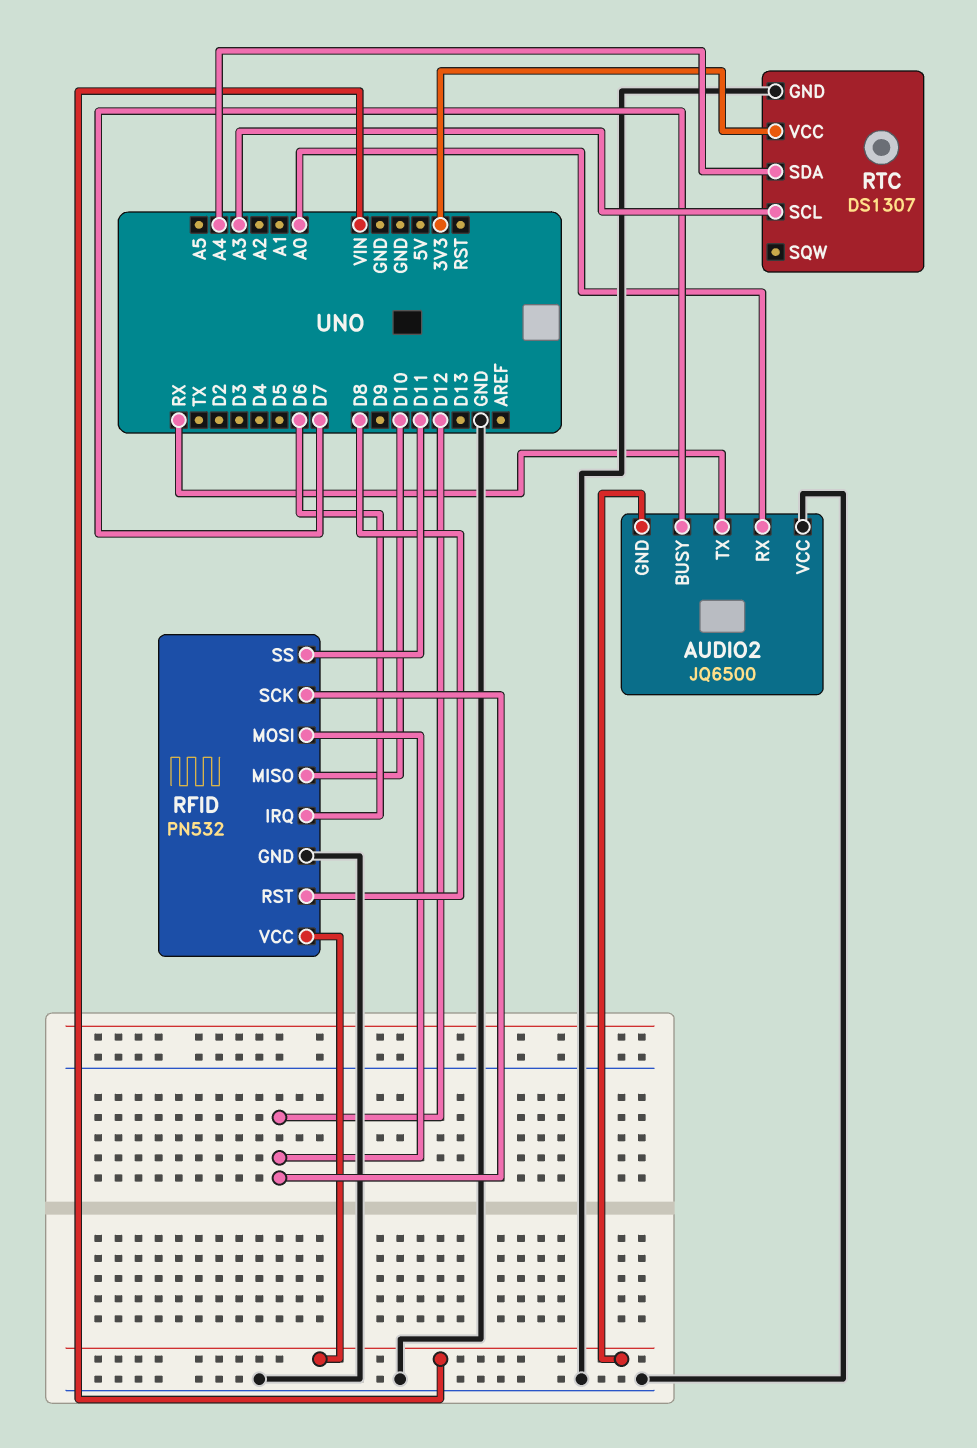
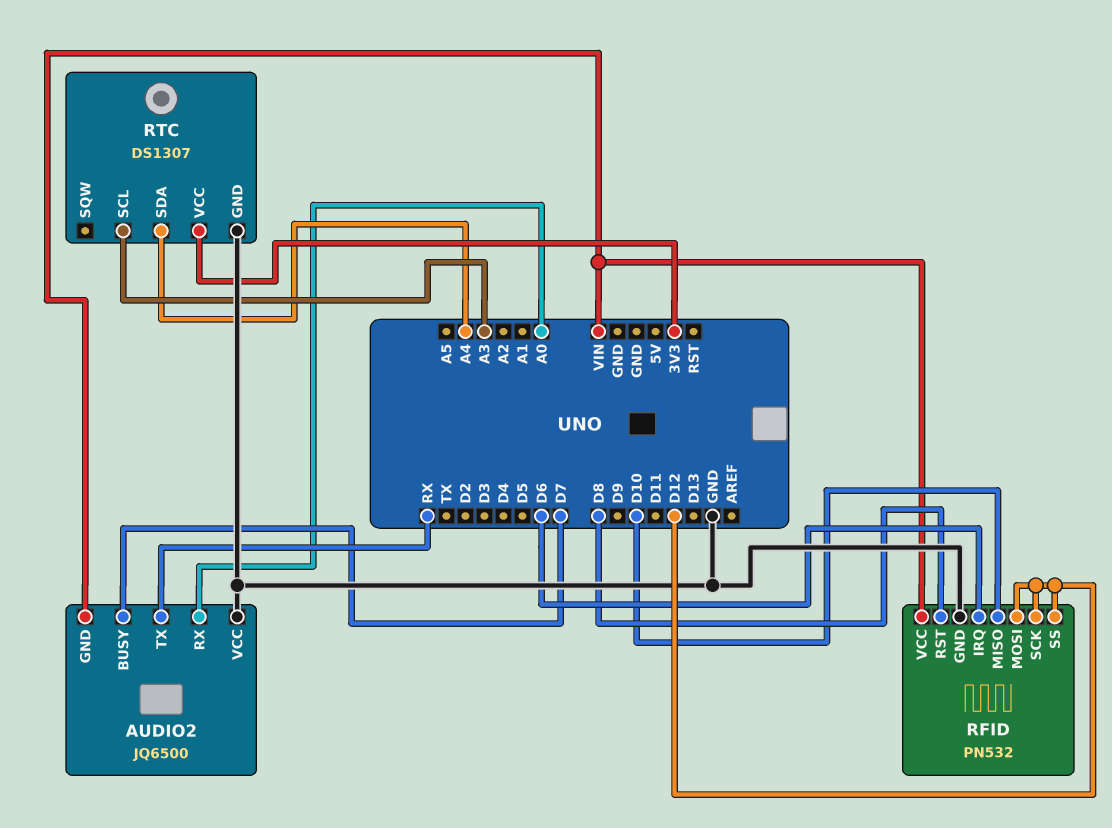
RFID pin SS: D11 -> D12

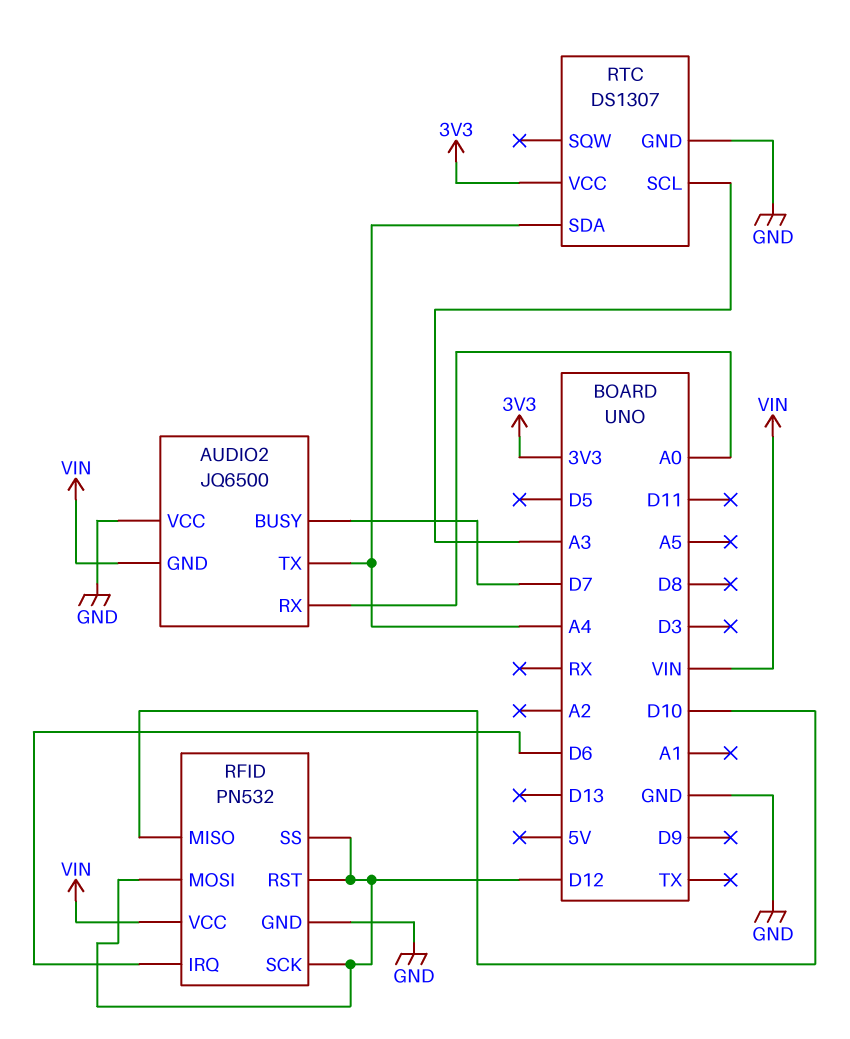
AUDIO2 pin TX: RX -> A4
RFID pin RST: D8 -> D12

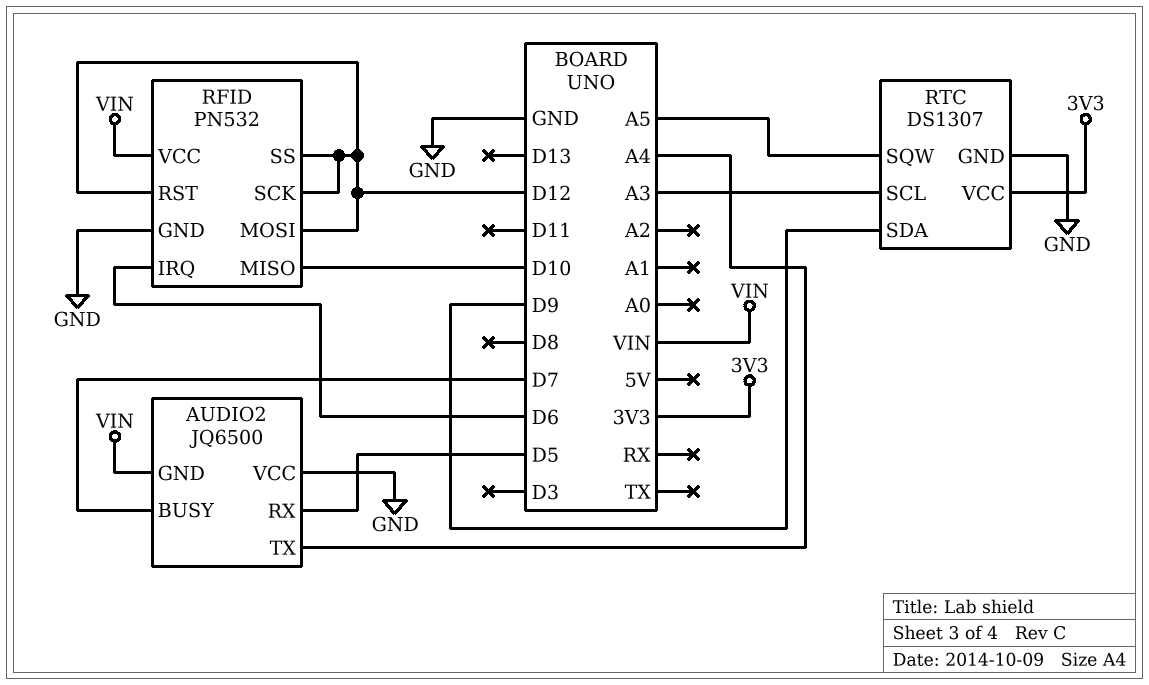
AUDIO2 pin RX: A0 -> D5
RTC pin SDA: A4 -> D9
RTC pin SQW: none -> A5

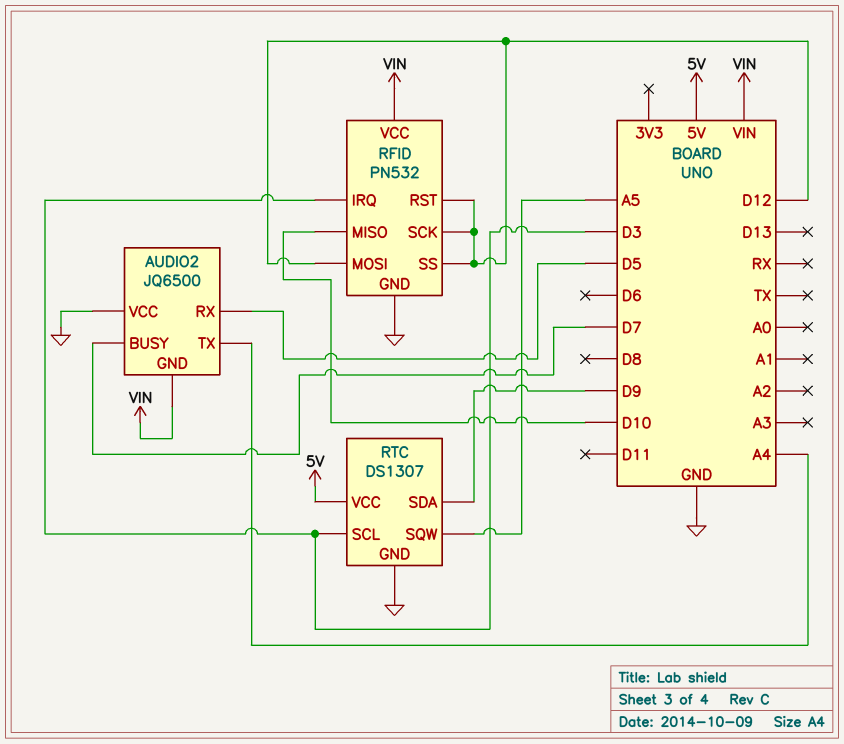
RFID pin IRQ: D6 -> D3
RTC pin SCL: A3 -> D3
RTC pin VCC: 3V3 -> 5V

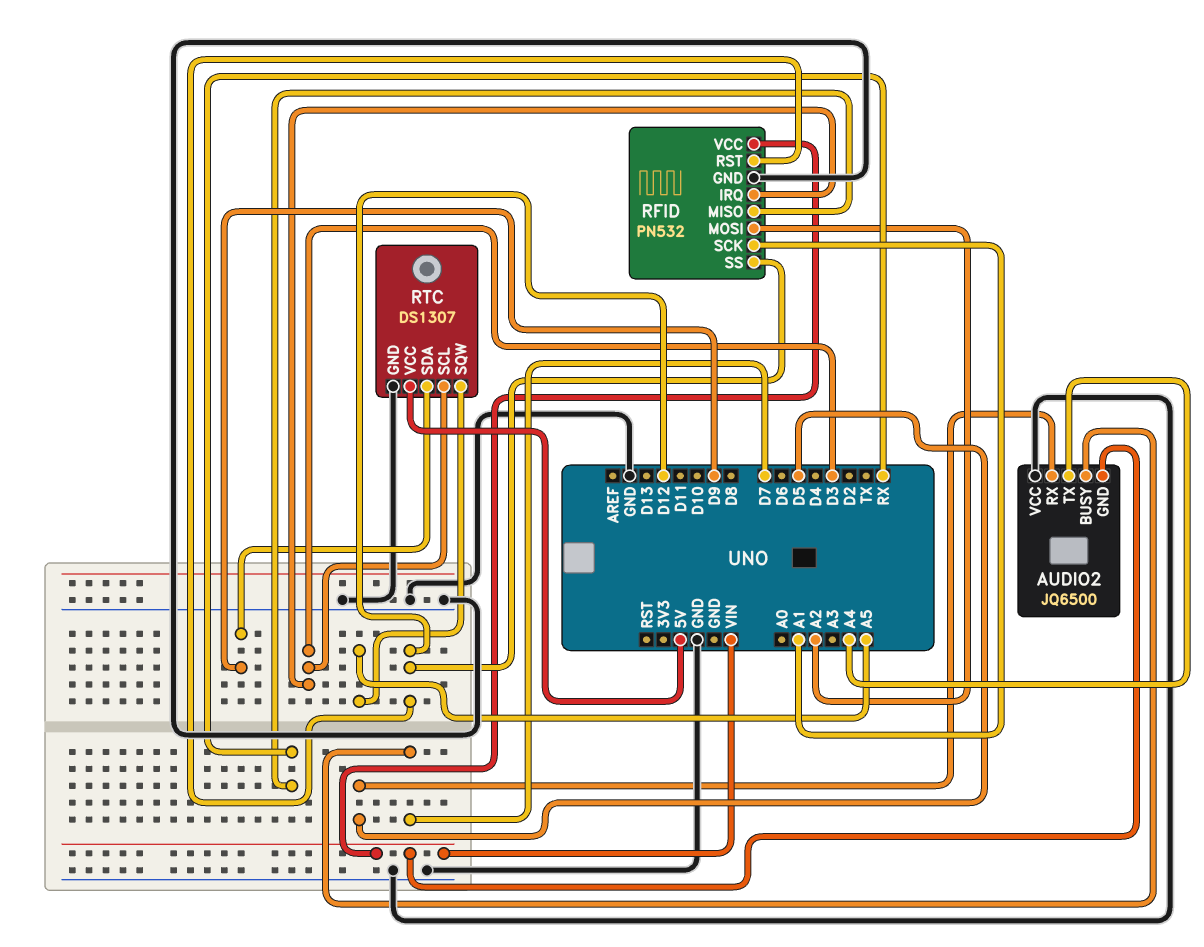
RFID pin MISO: D10 -> RX
RFID pin MOSI: D12 -> A2
RFID pin SCK: D12 -> A1

